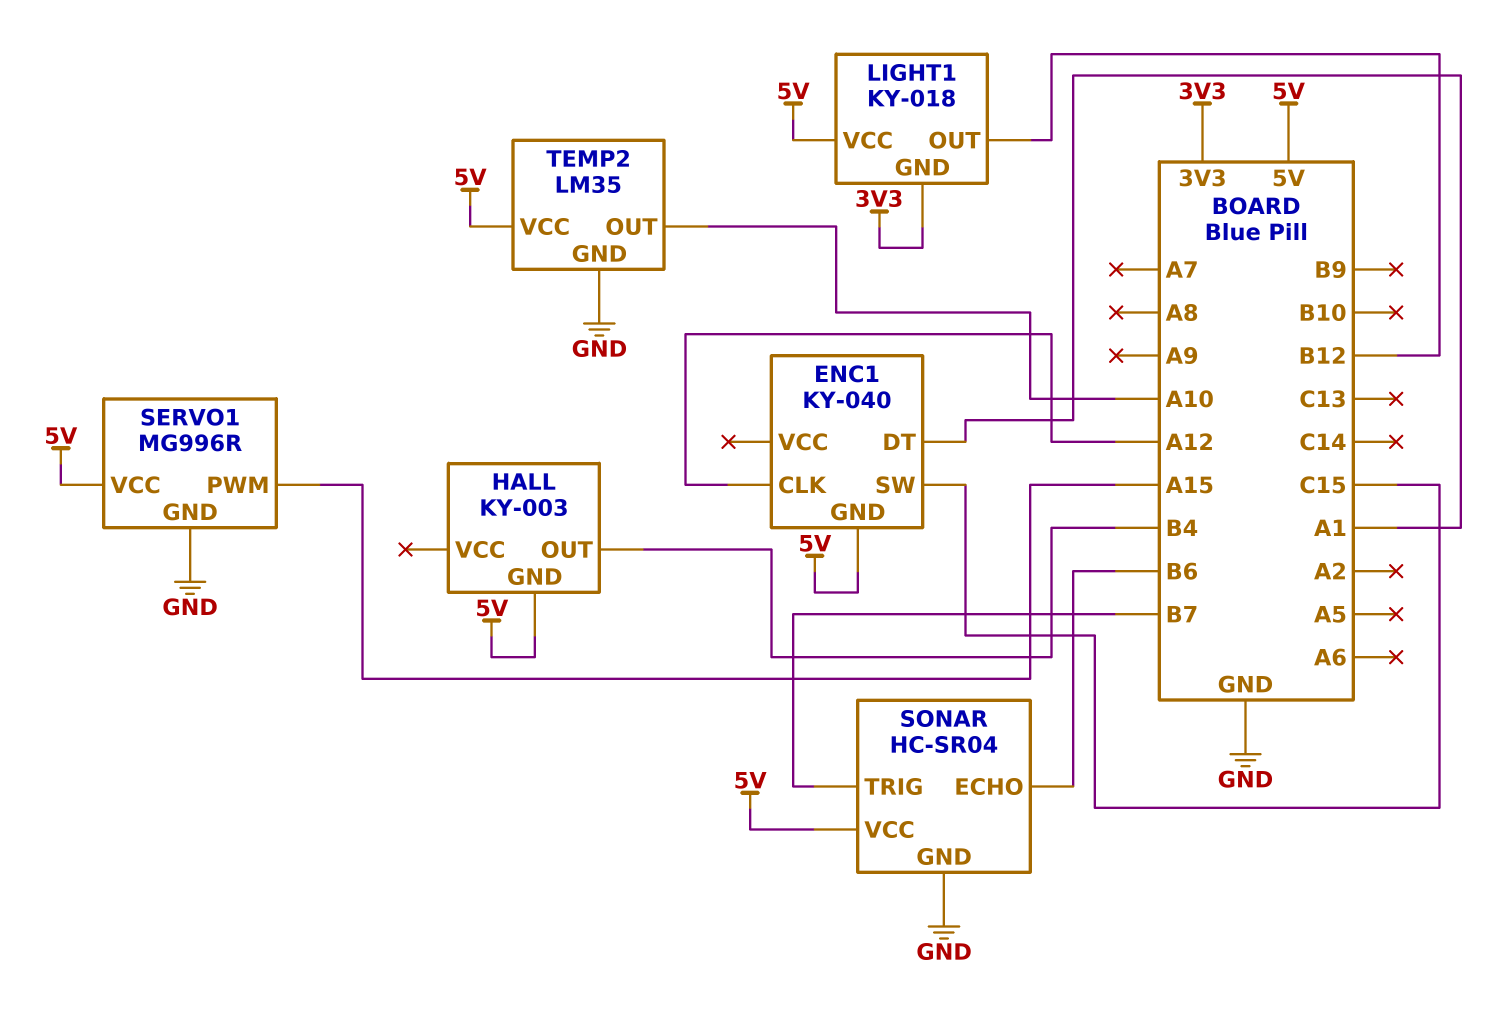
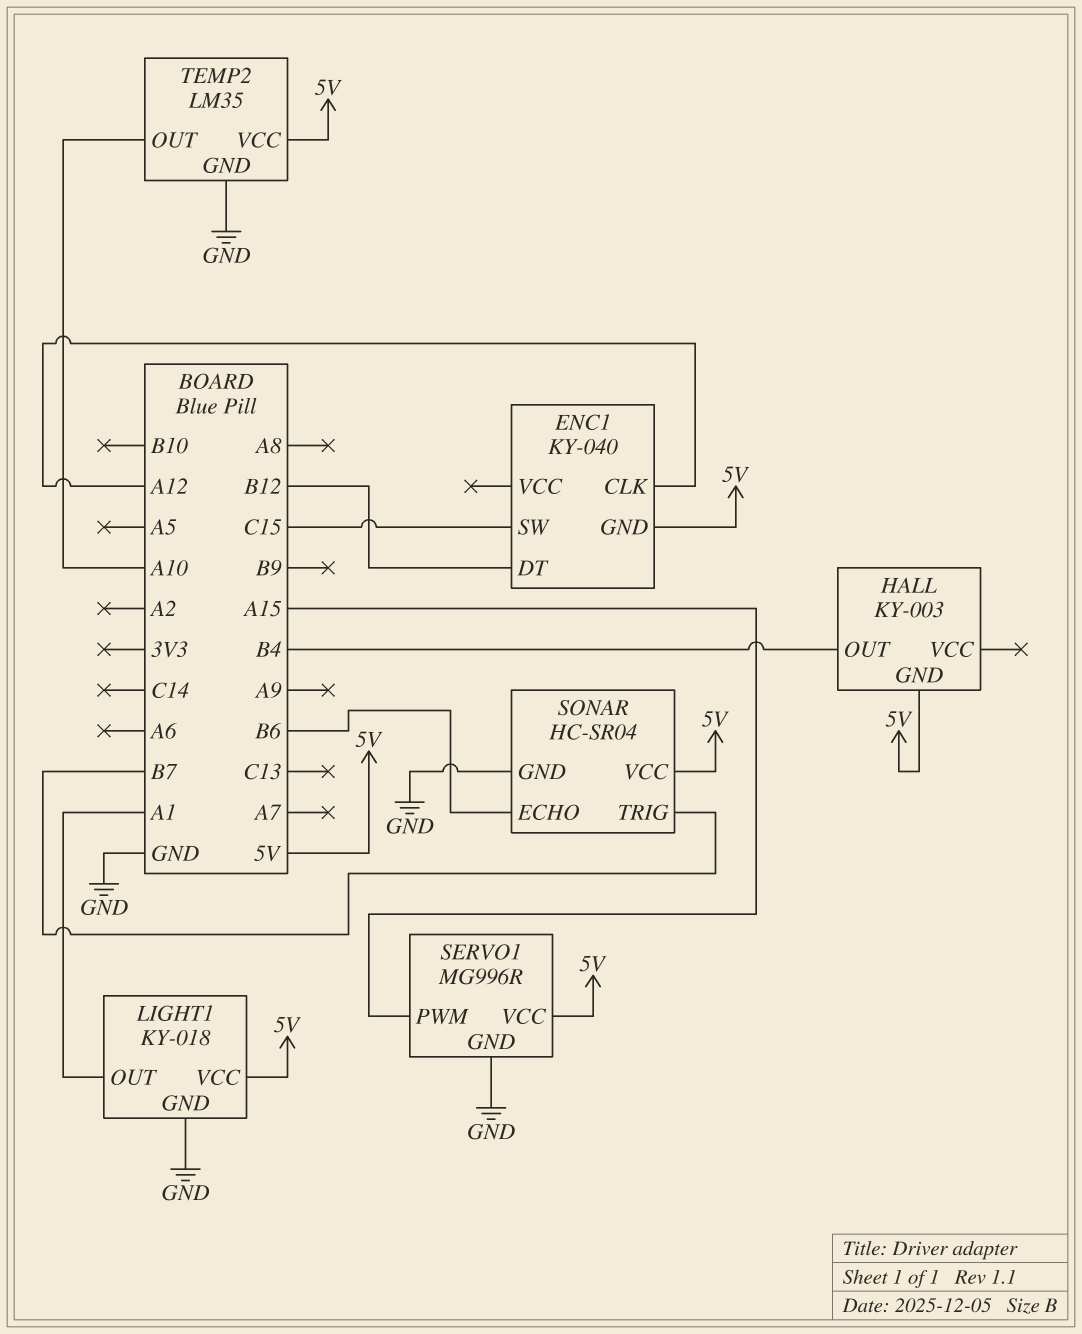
ENC1 pin DT: A1 -> B12
LIGHT1 pin GND: 3V3 -> GND
LIGHT1 pin OUT: B12 -> A1

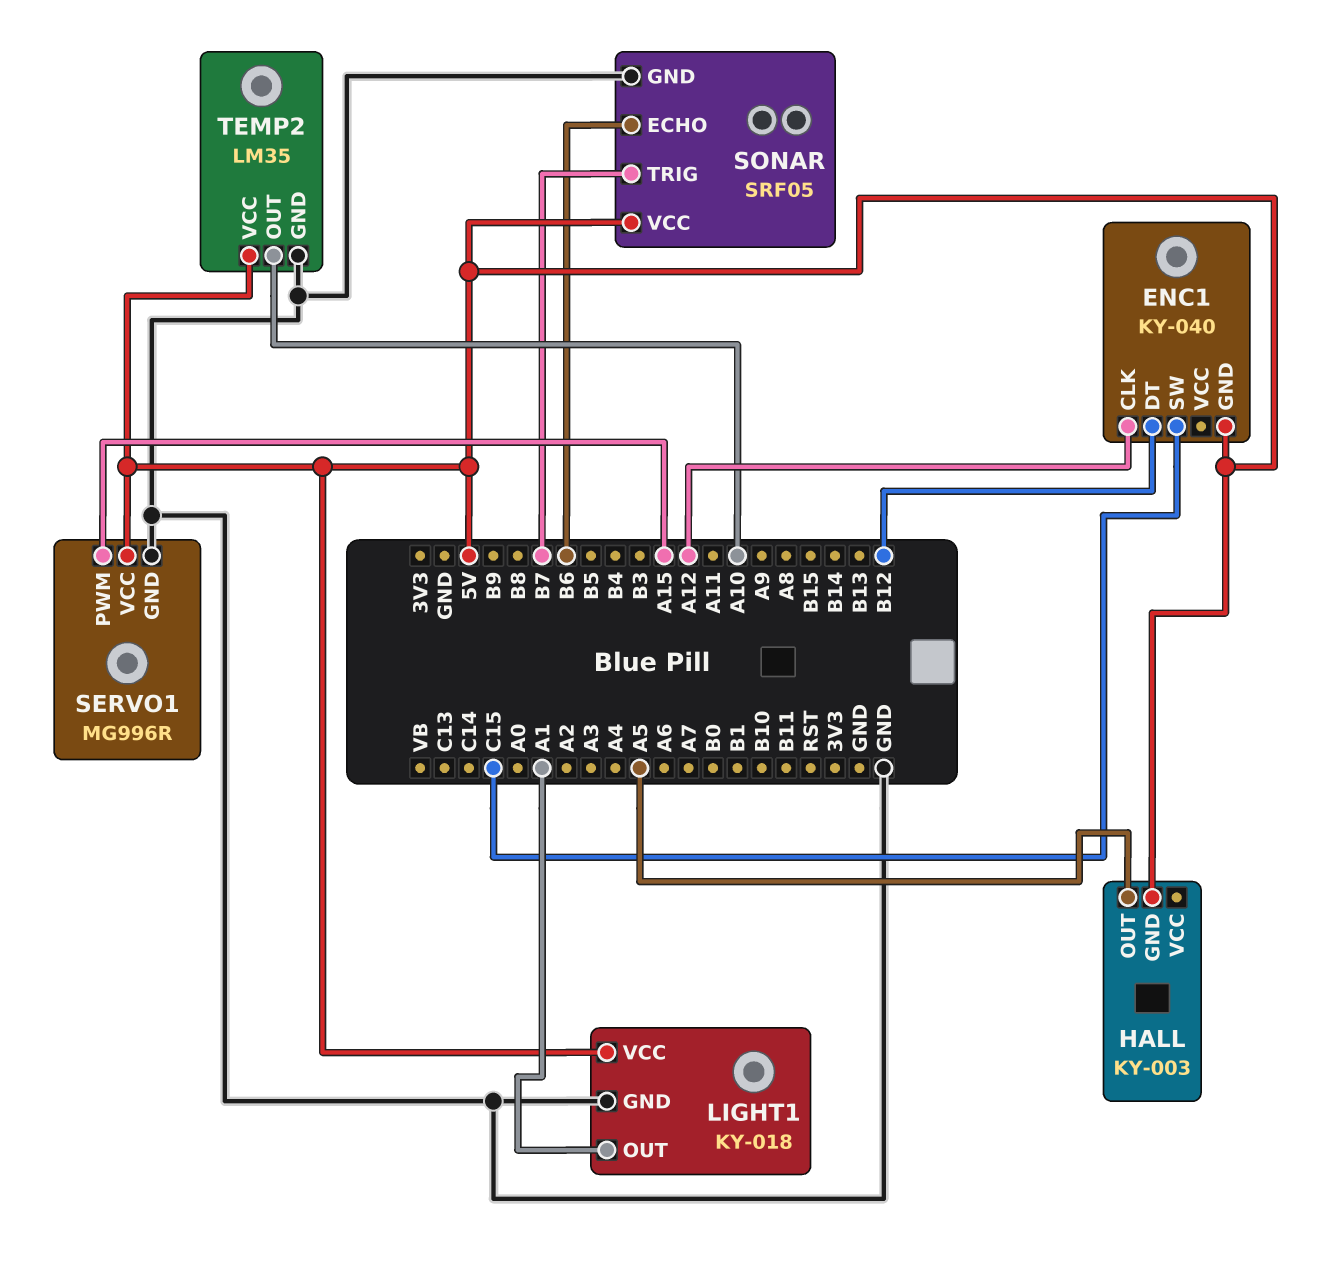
HALL pin OUT: B4 -> A5
SONAR: HC-SR04 -> SRF05

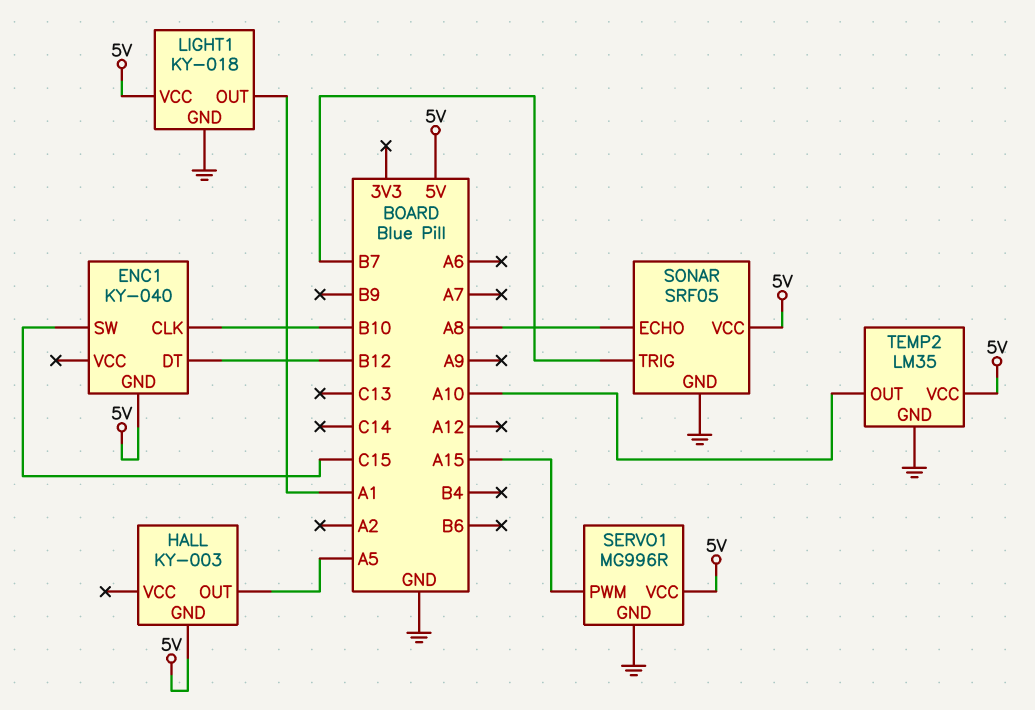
ENC1 pin CLK: A12 -> B10
SONAR pin ECHO: B6 -> A8

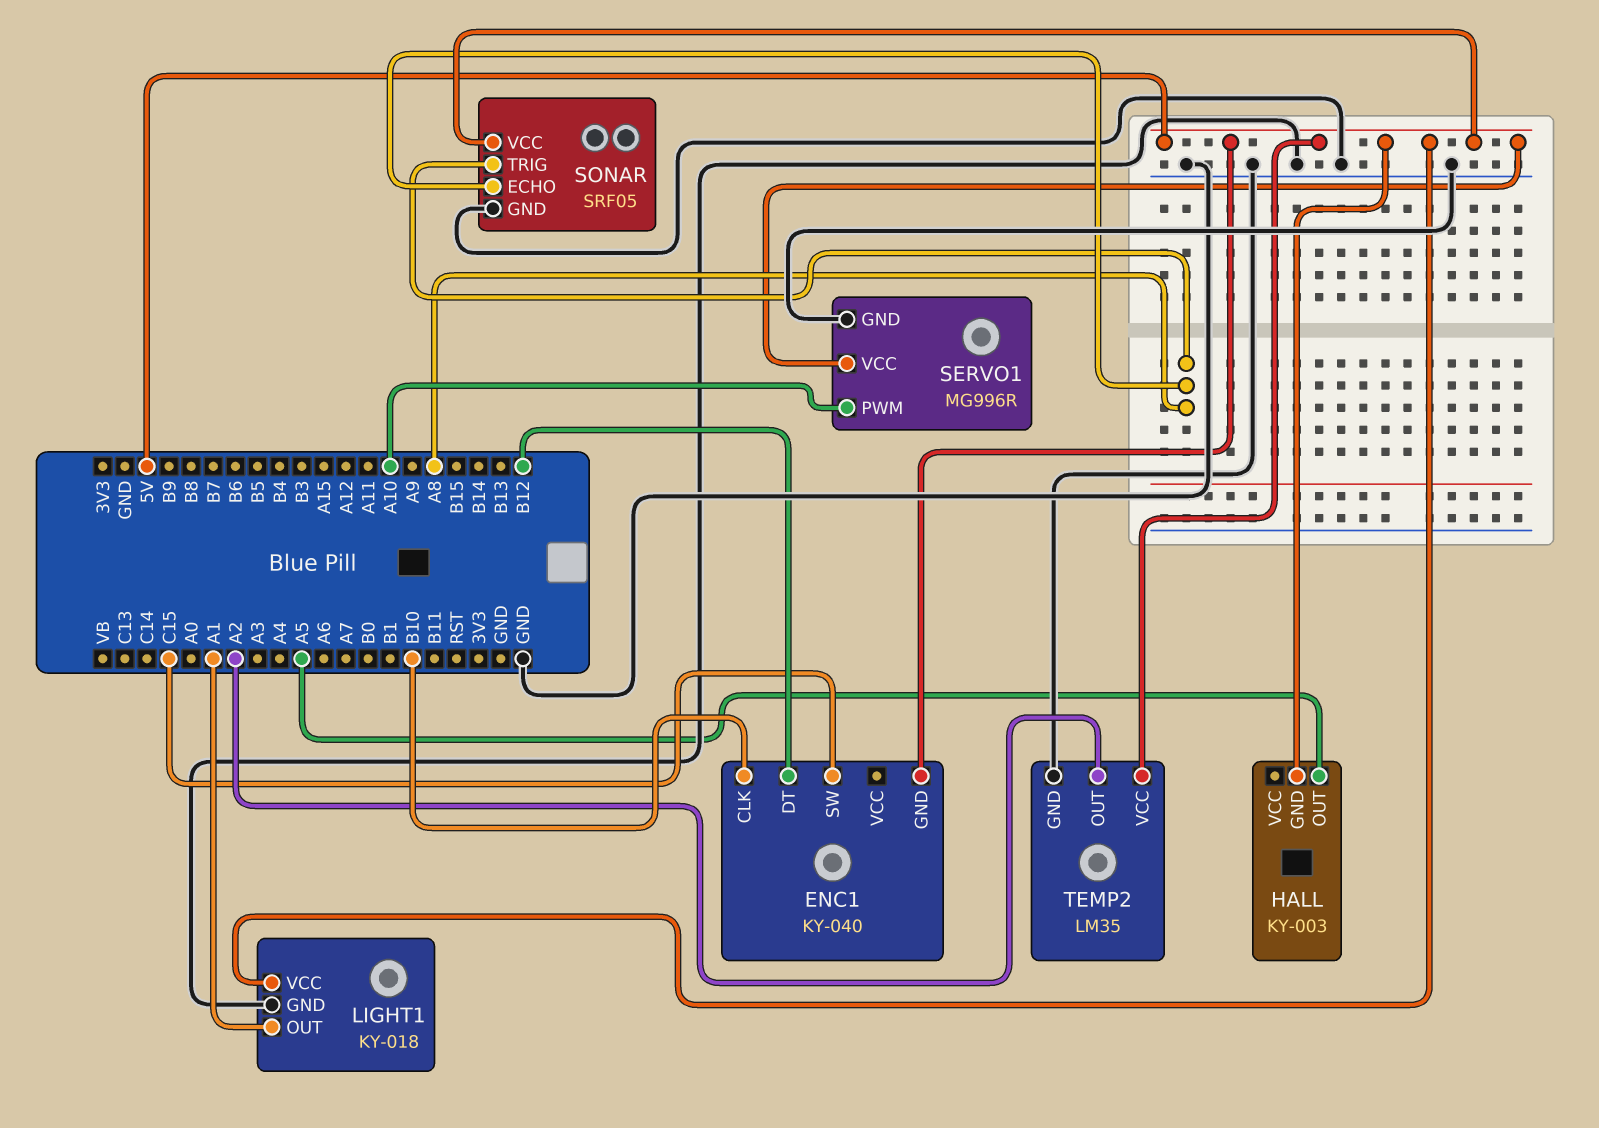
SERVO1 pin PWM: A15 -> A10
SONAR pin TRIG: B7 -> A8
TEMP2 pin OUT: A10 -> A2

